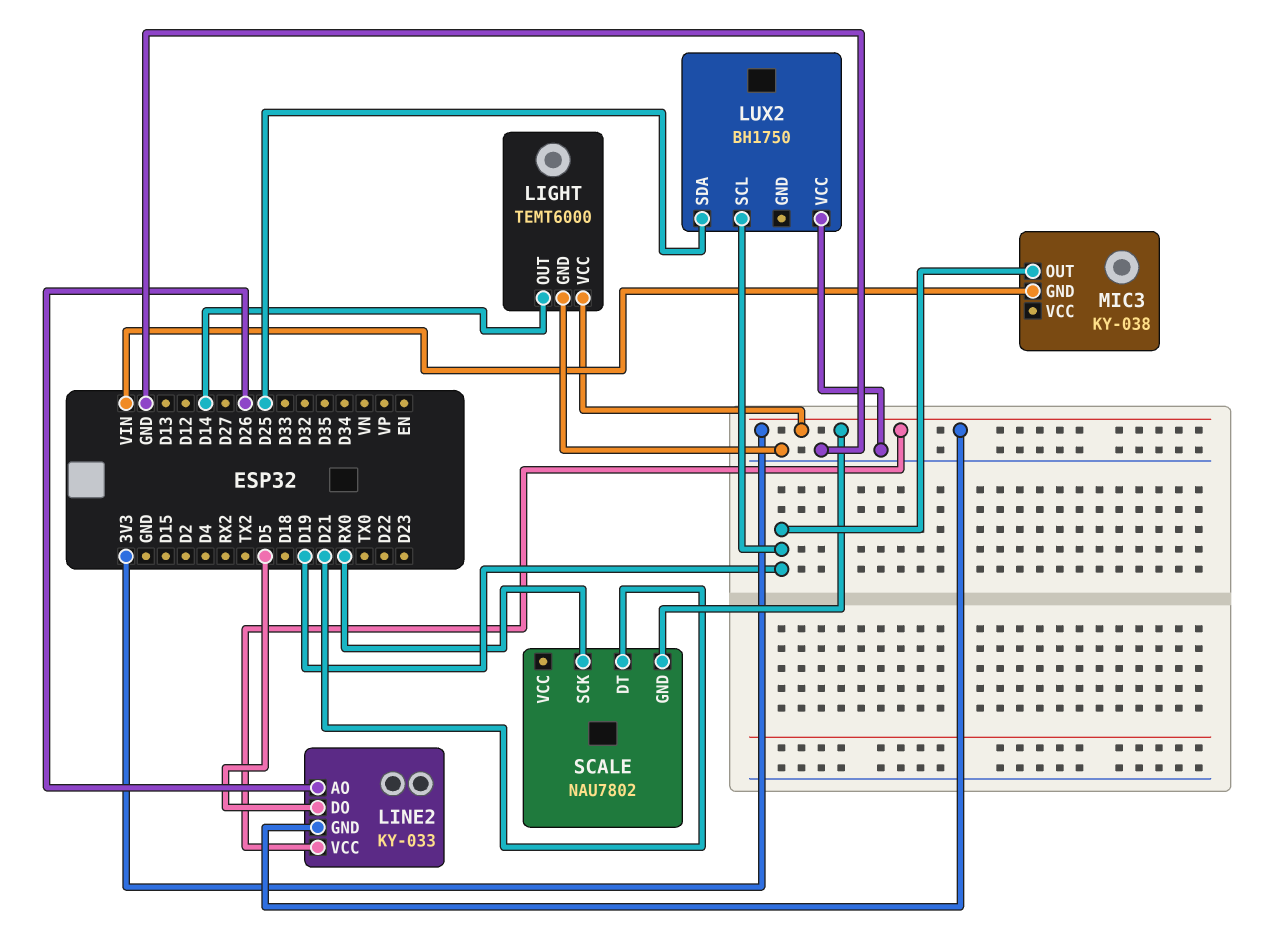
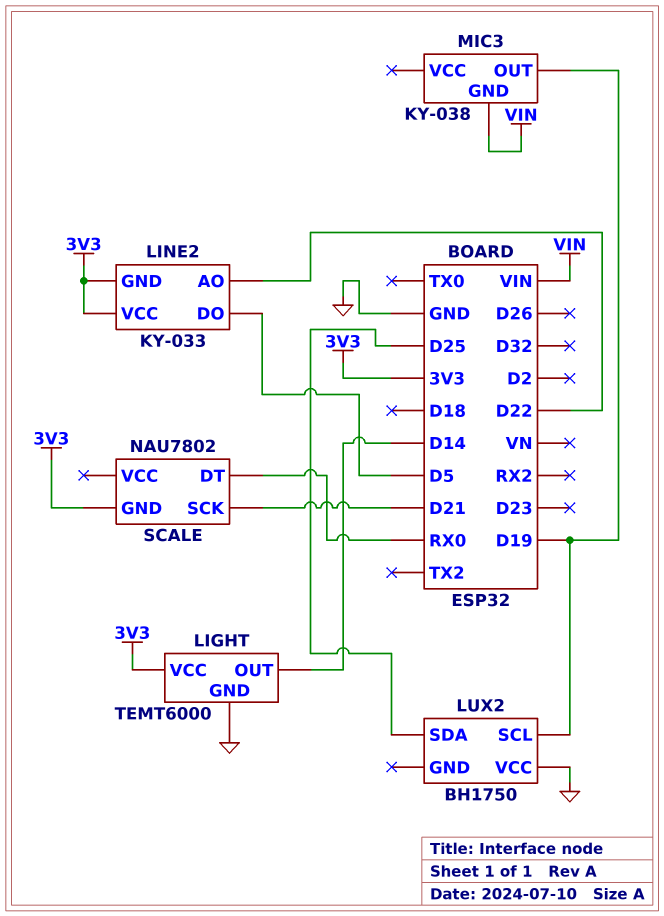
LINE2 pin AO: D26 -> D22
SCALE pin DT: D21 -> RX0
SCALE pin SCK: RX0 -> D21

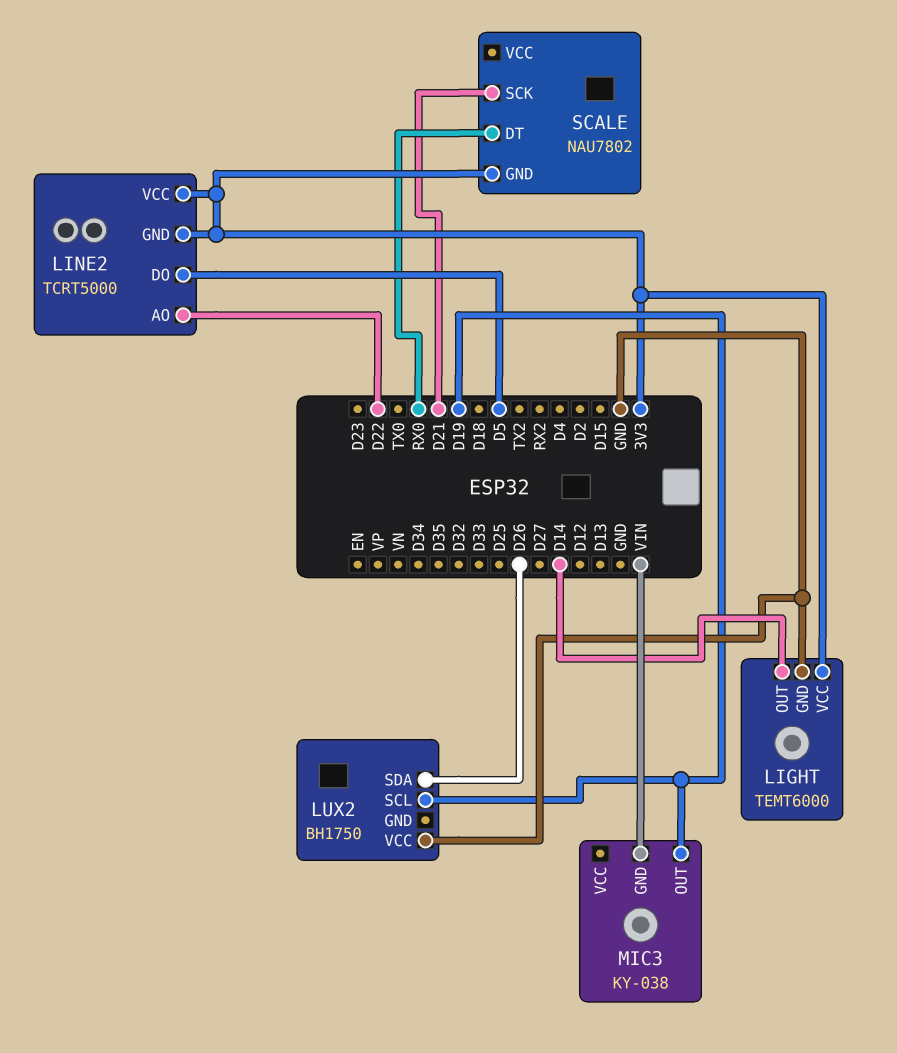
LINE2: KY-033 -> TCRT5000
LUX2 pin SDA: D25 -> D26

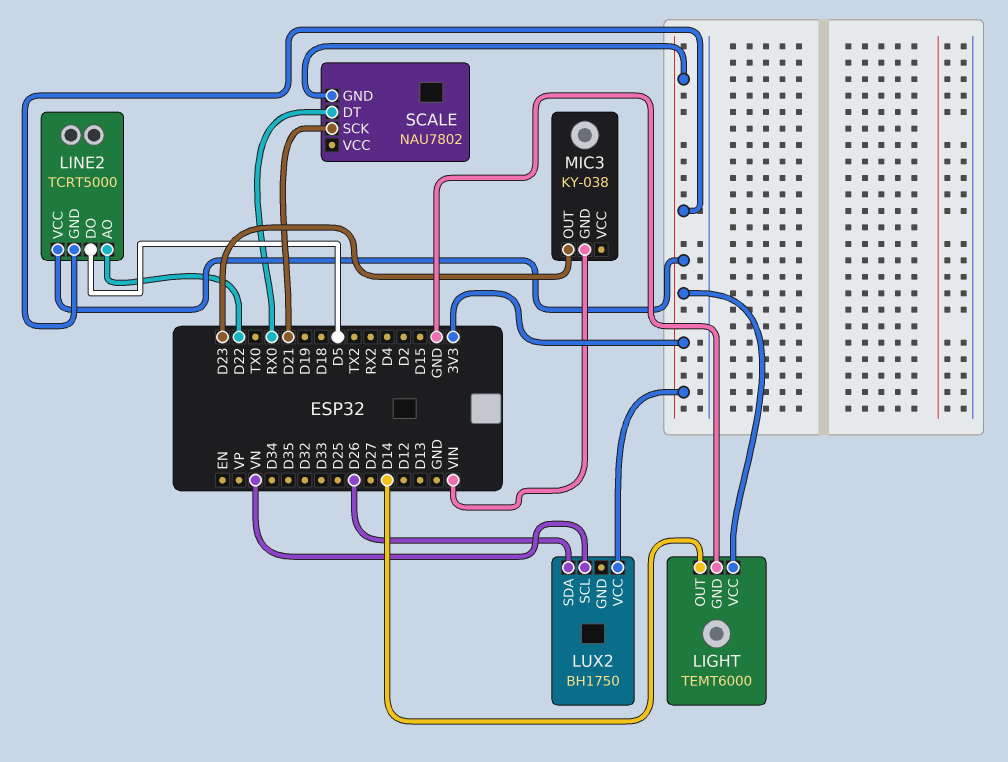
LUX2 pin SCL: D19 -> VN
LUX2 pin VCC: GND -> 3V3
MIC3 pin OUT: D19 -> D23

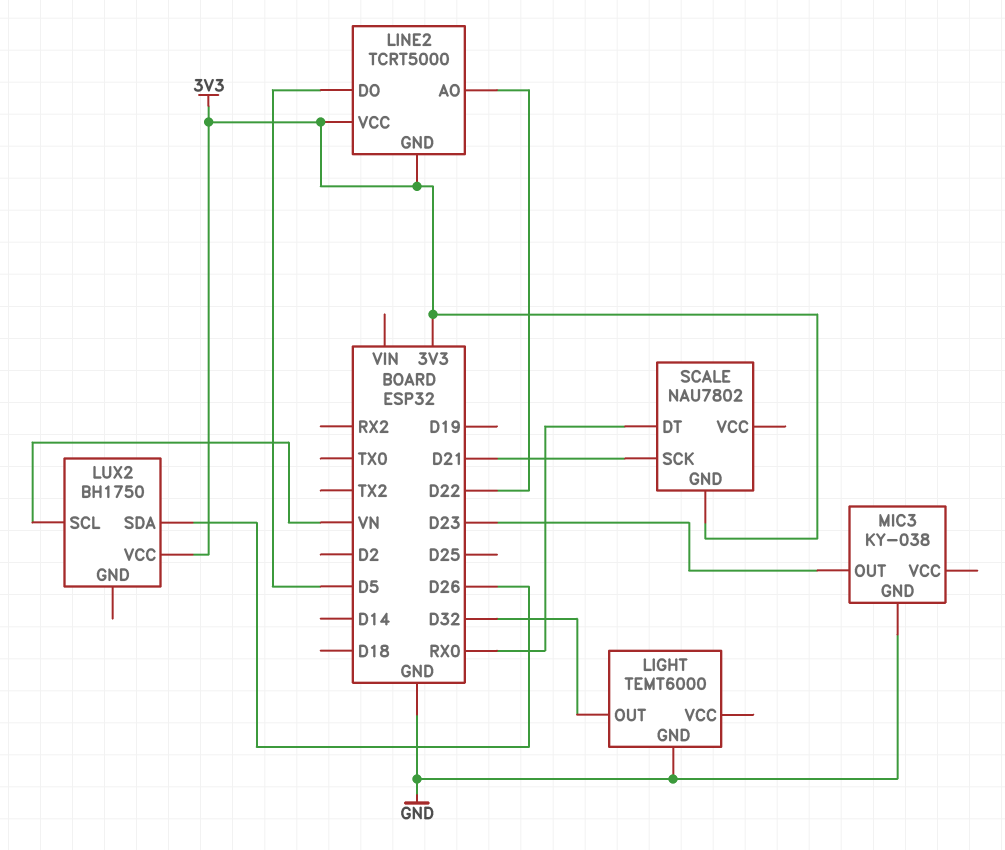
LIGHT pin OUT: D14 -> D32
LIGHT pin VCC: 3V3 -> none
MIC3 pin GND: VIN -> GND

